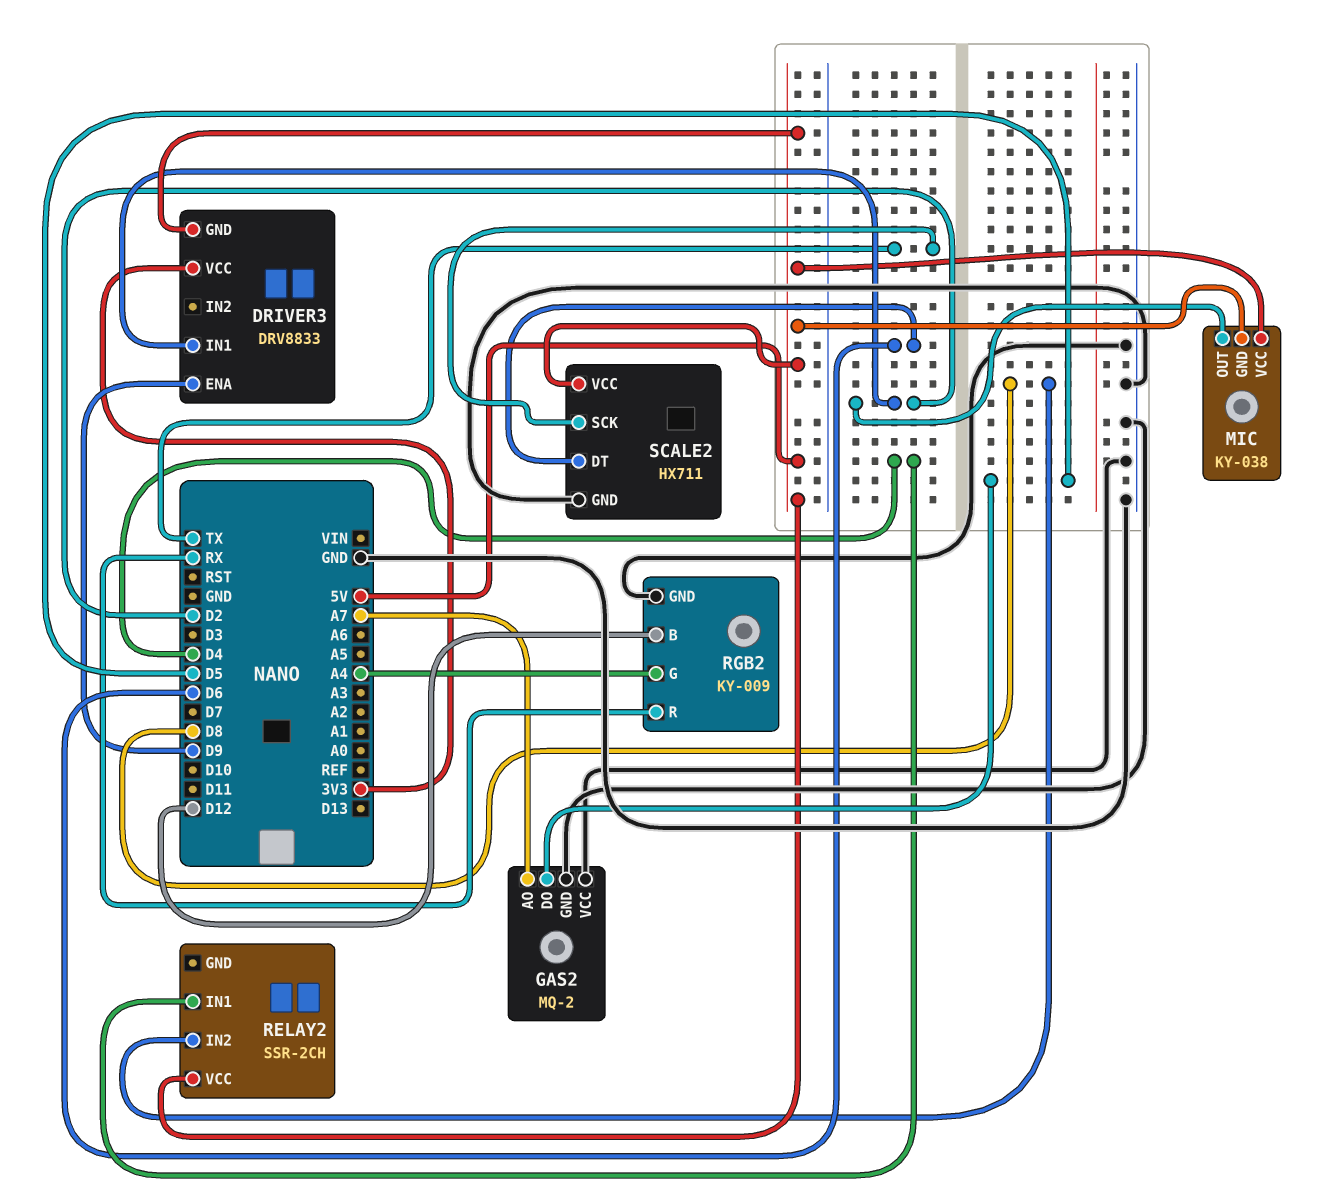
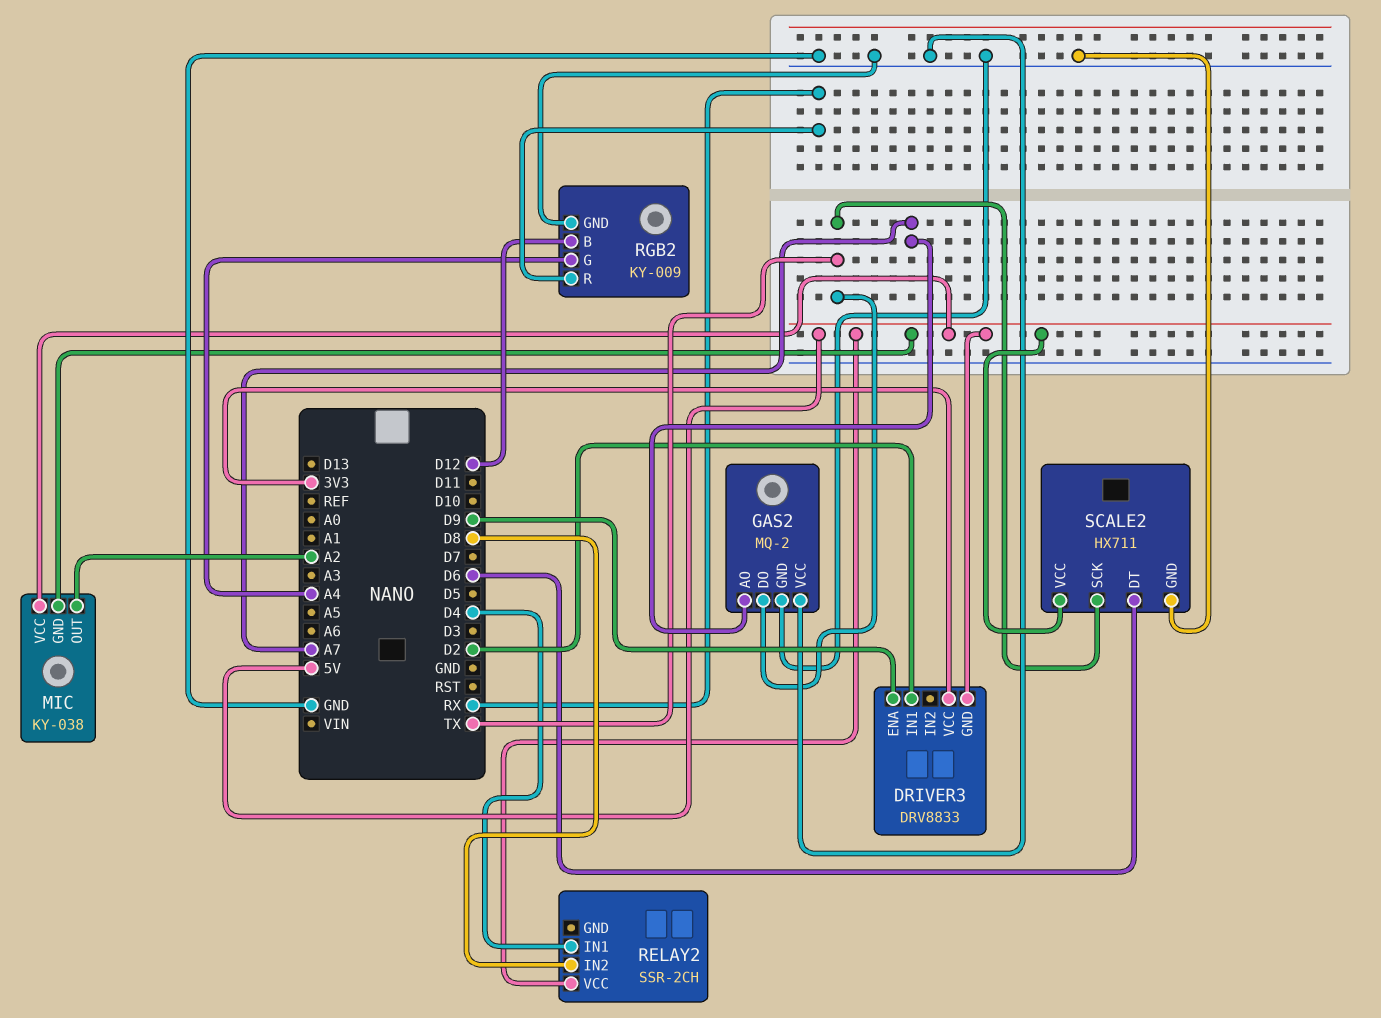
GAS2 pin DO: D5 -> TX
MIC pin OUT: D2 -> A2

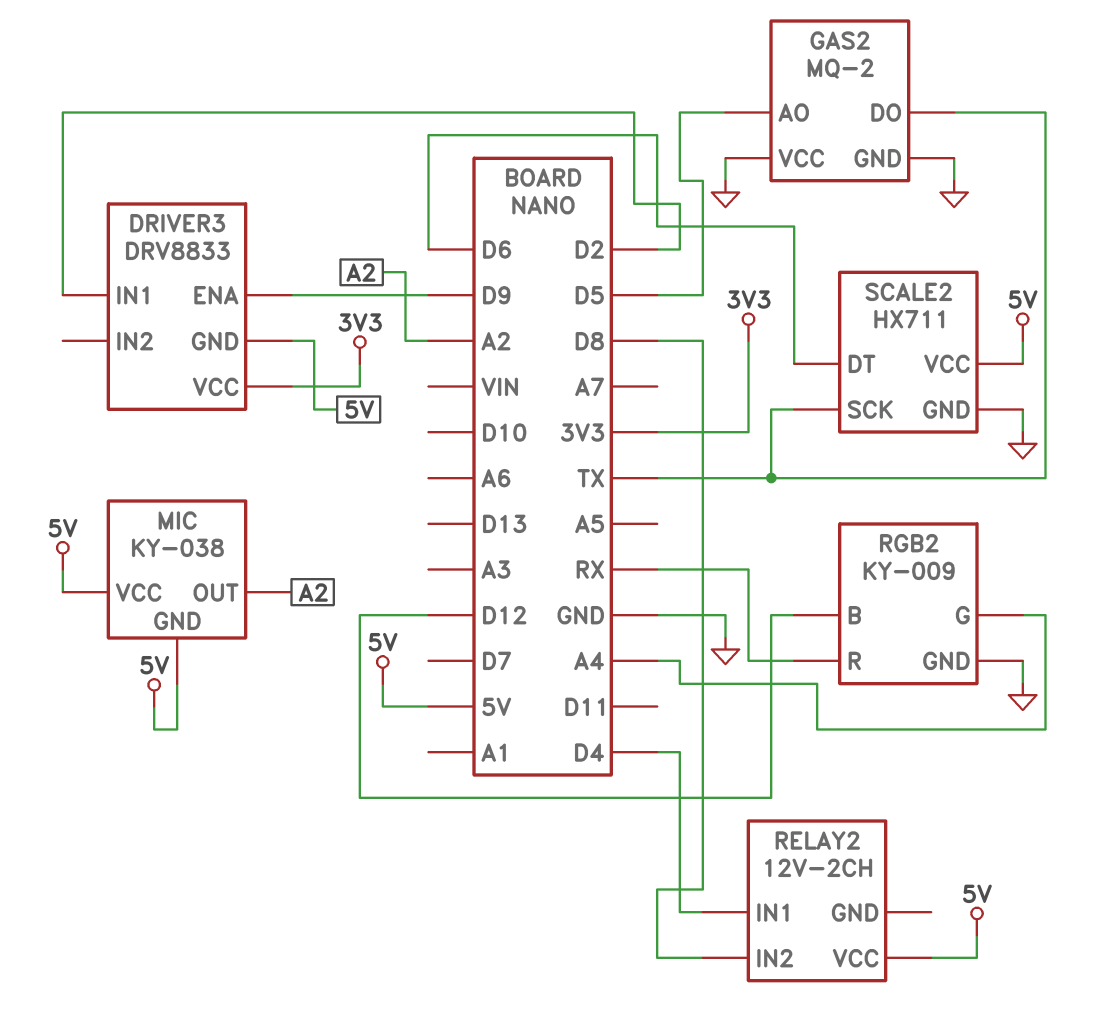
GAS2 pin AO: A7 -> D5
RELAY2: SSR-2CH -> 12V-2CH

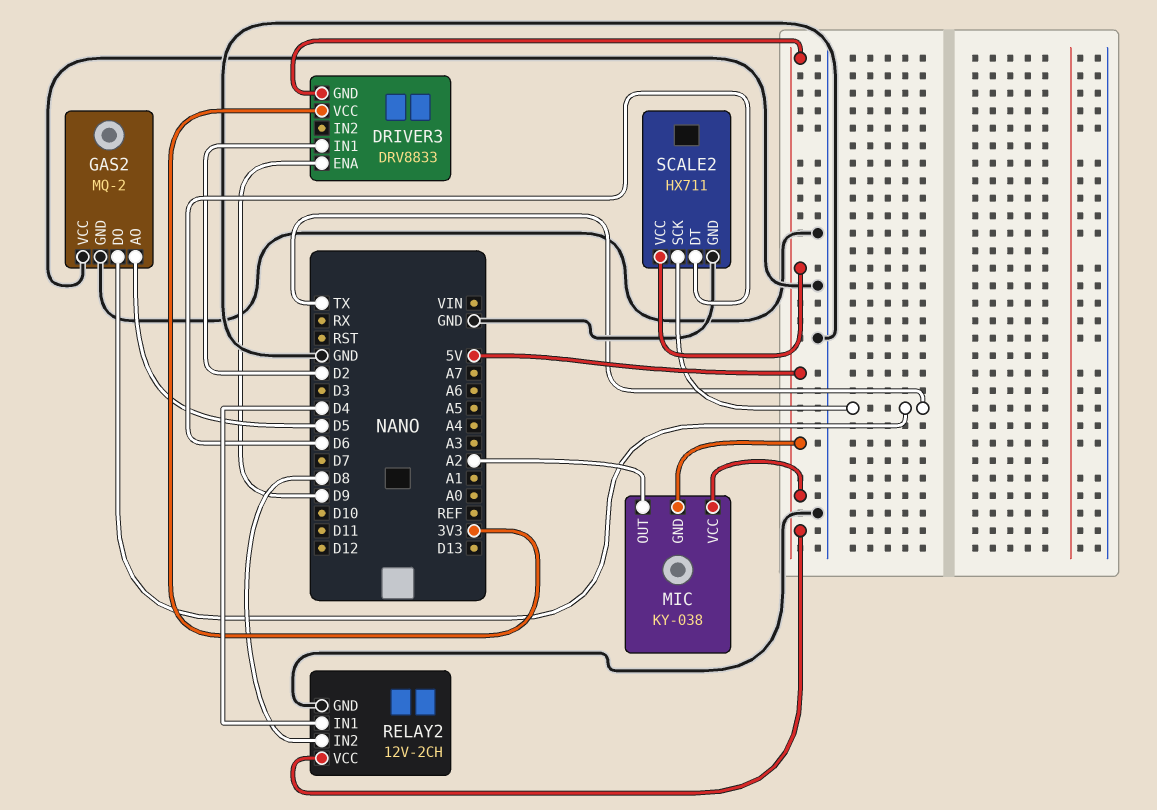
RELAY2 pin GND: none -> GND
RGB2: KY-009 -> none
RGB2 pin B: D12 -> none
RGB2 pin G: A4 -> none
RGB2 pin GND: GND -> none
RGB2 pin R: RX -> none

